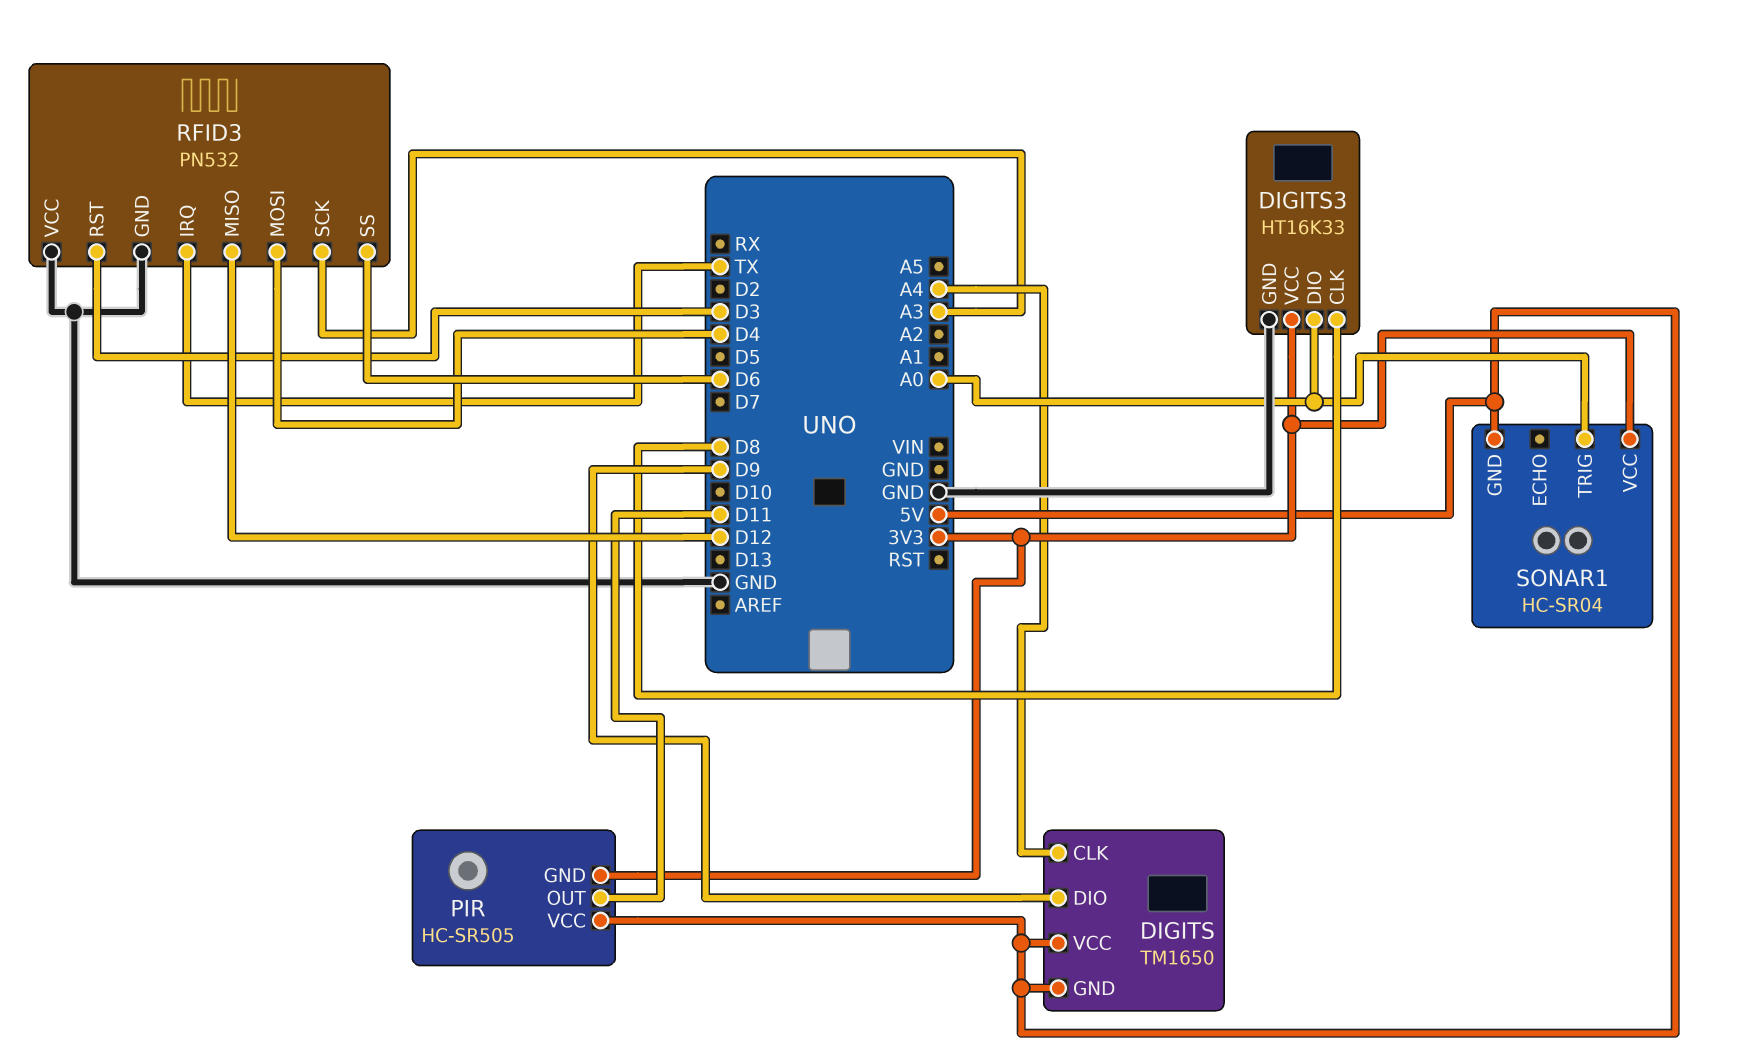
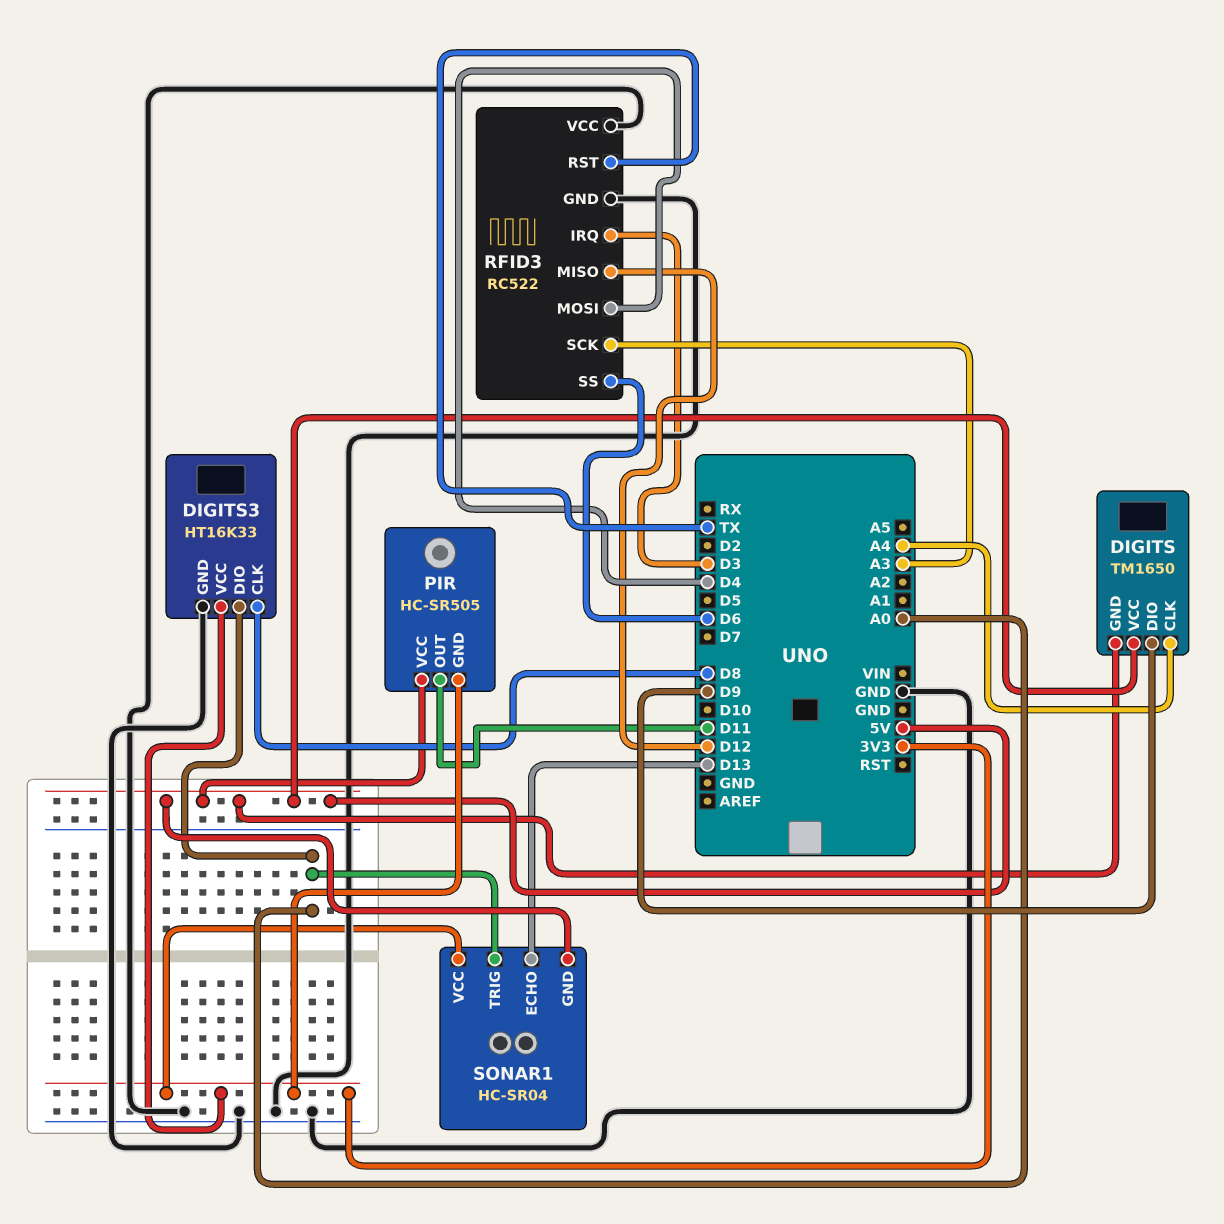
RFID3: PN532 -> RC522
RFID3 pin IRQ: TX -> D3
RFID3 pin RST: D3 -> TX
SONAR1 pin ECHO: none -> D13

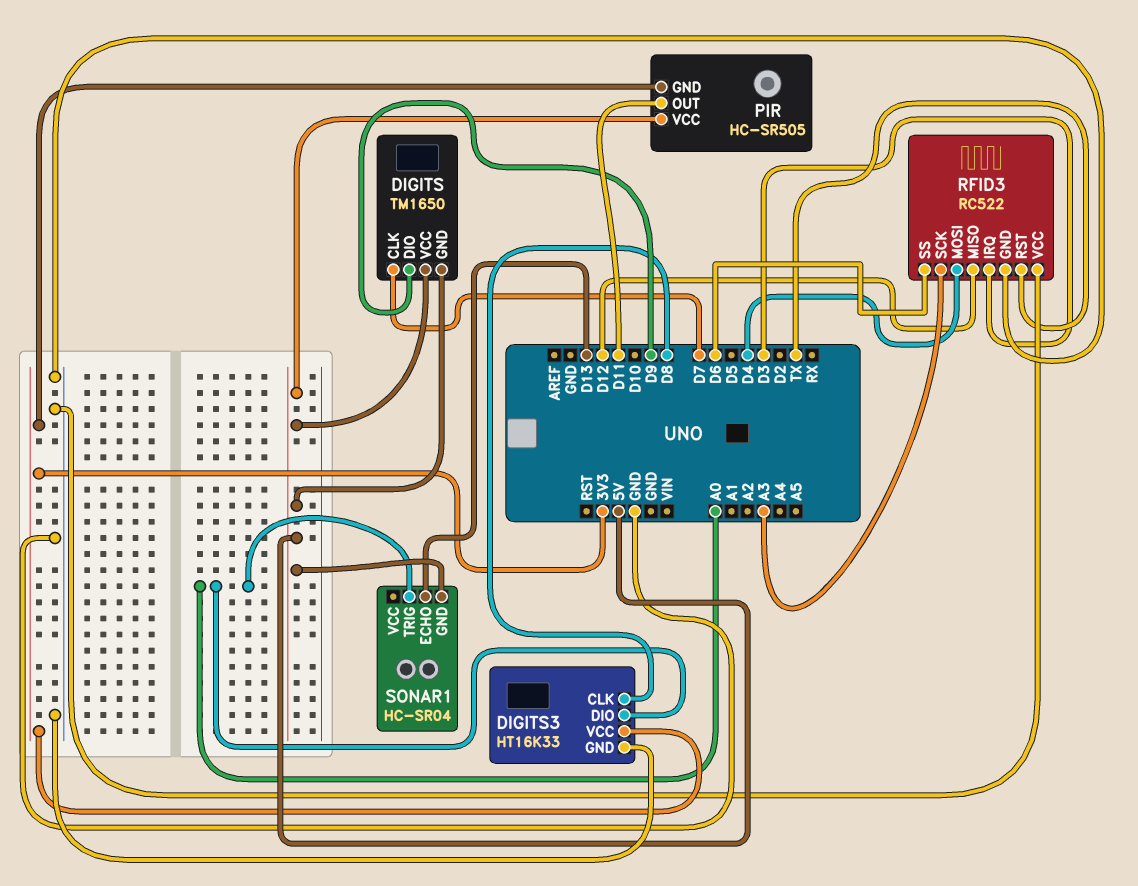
DIGITS pin CLK: A4 -> D7
SONAR1 pin VCC: 3V3 -> none

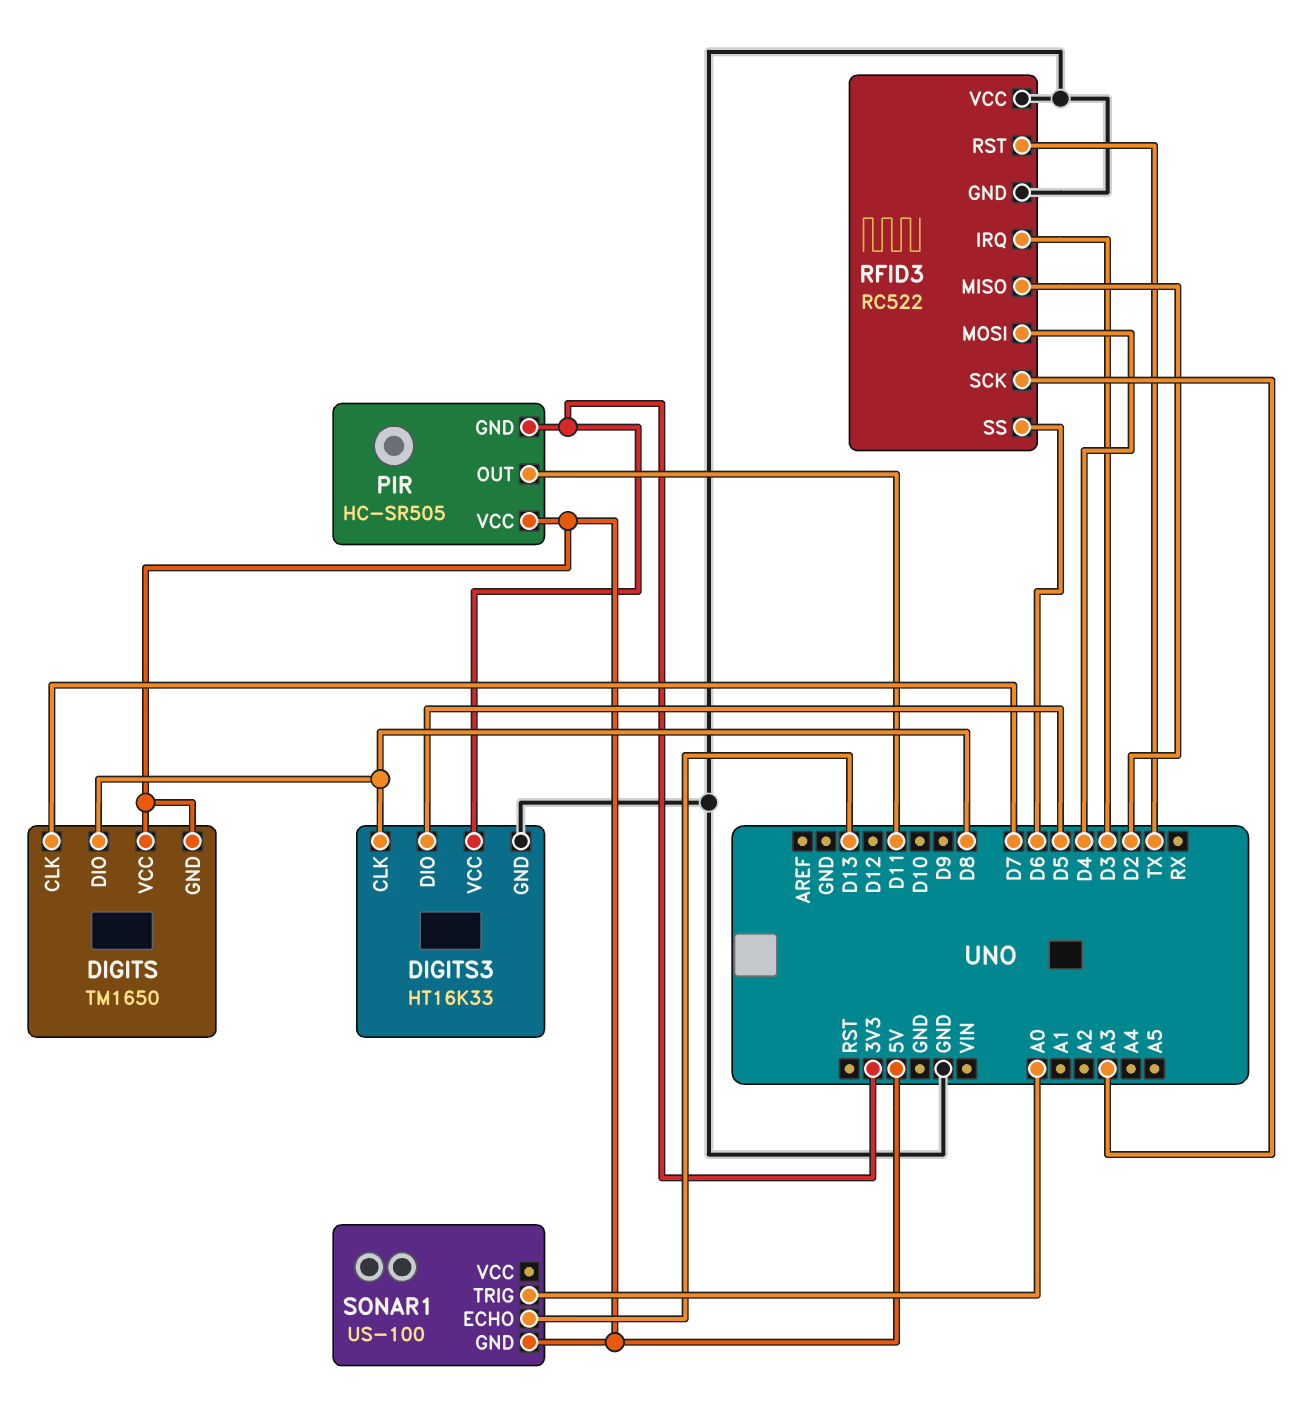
DIGITS pin DIO: D9 -> D8
DIGITS3 pin DIO: A0 -> D5
RFID3 pin MISO: D12 -> D2
SONAR1: HC-SR04 -> US-100

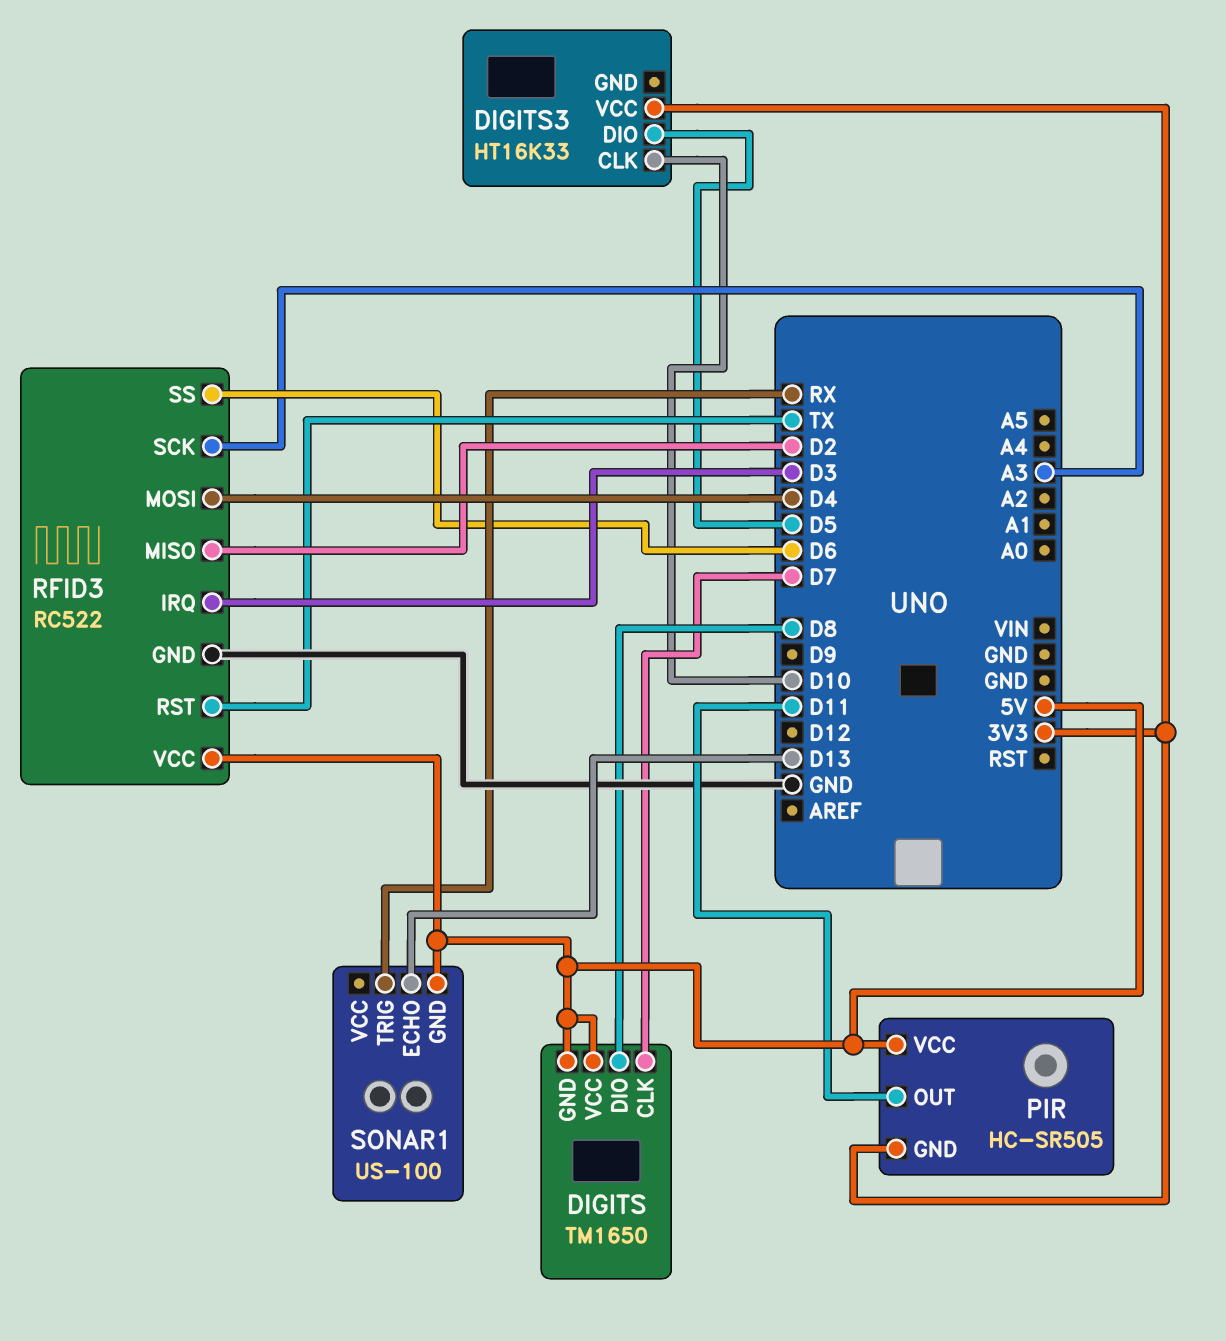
DIGITS3 pin CLK: D8 -> D10
DIGITS3 pin GND: GND -> none
RFID3 pin VCC: GND -> 5V
SONAR1 pin TRIG: A0 -> RX

